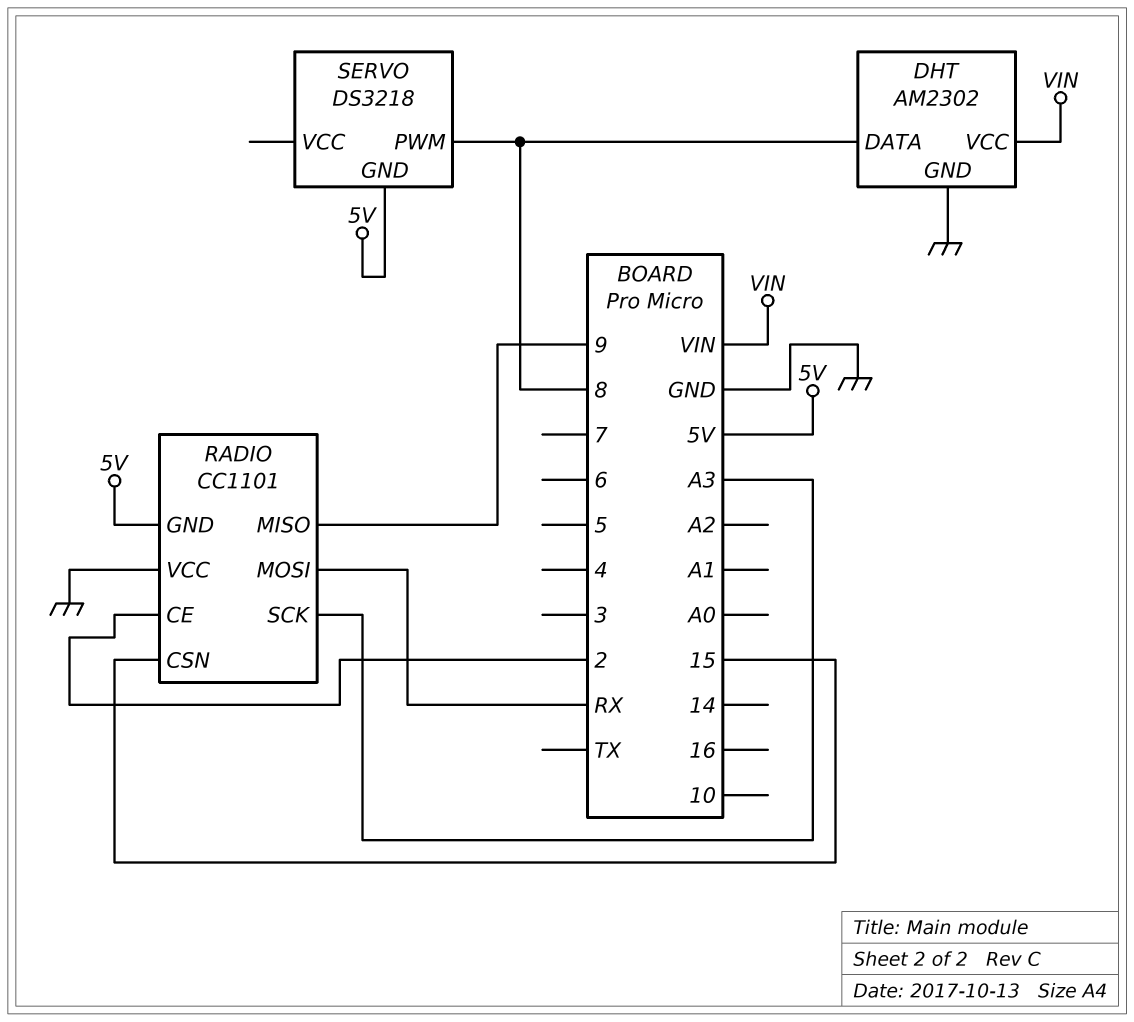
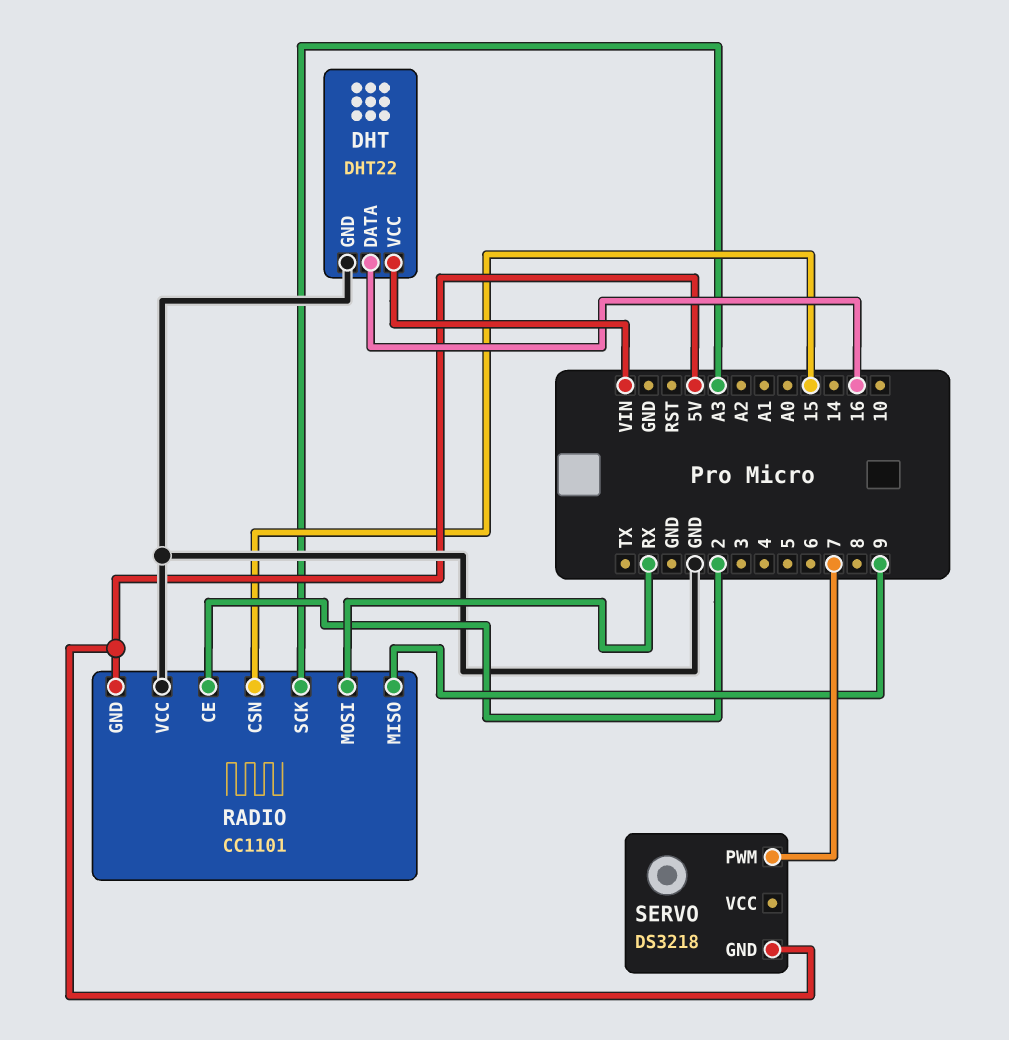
DHT: AM2302 -> DHT22
DHT pin DATA: 8 -> 16
SERVO pin PWM: 8 -> 7

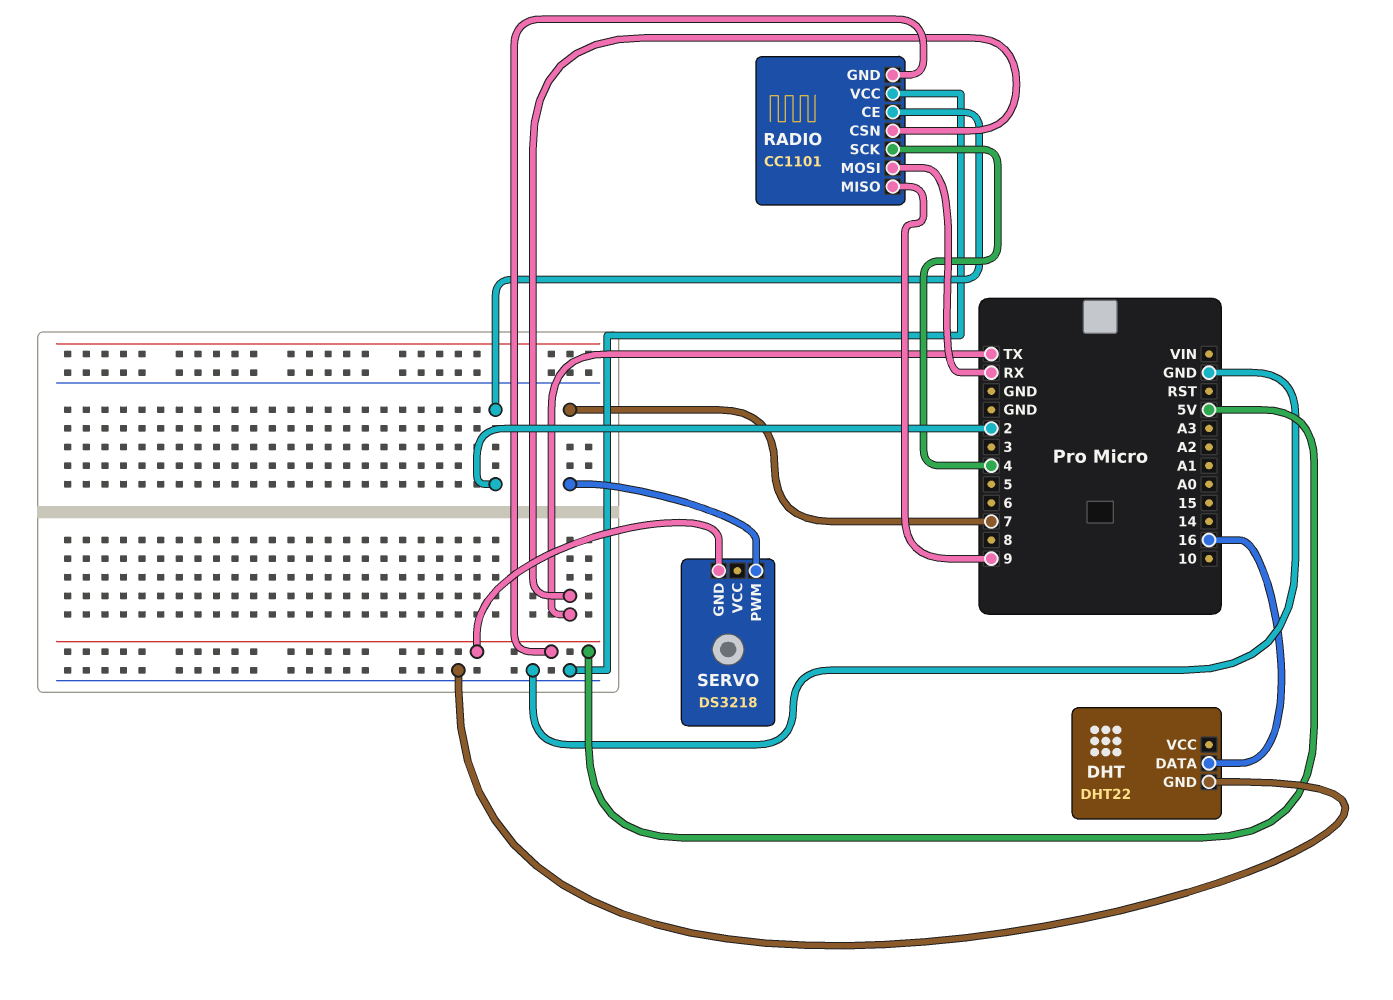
DHT pin VCC: VIN -> none
RADIO pin CSN: 15 -> TX
RADIO pin SCK: A3 -> 4

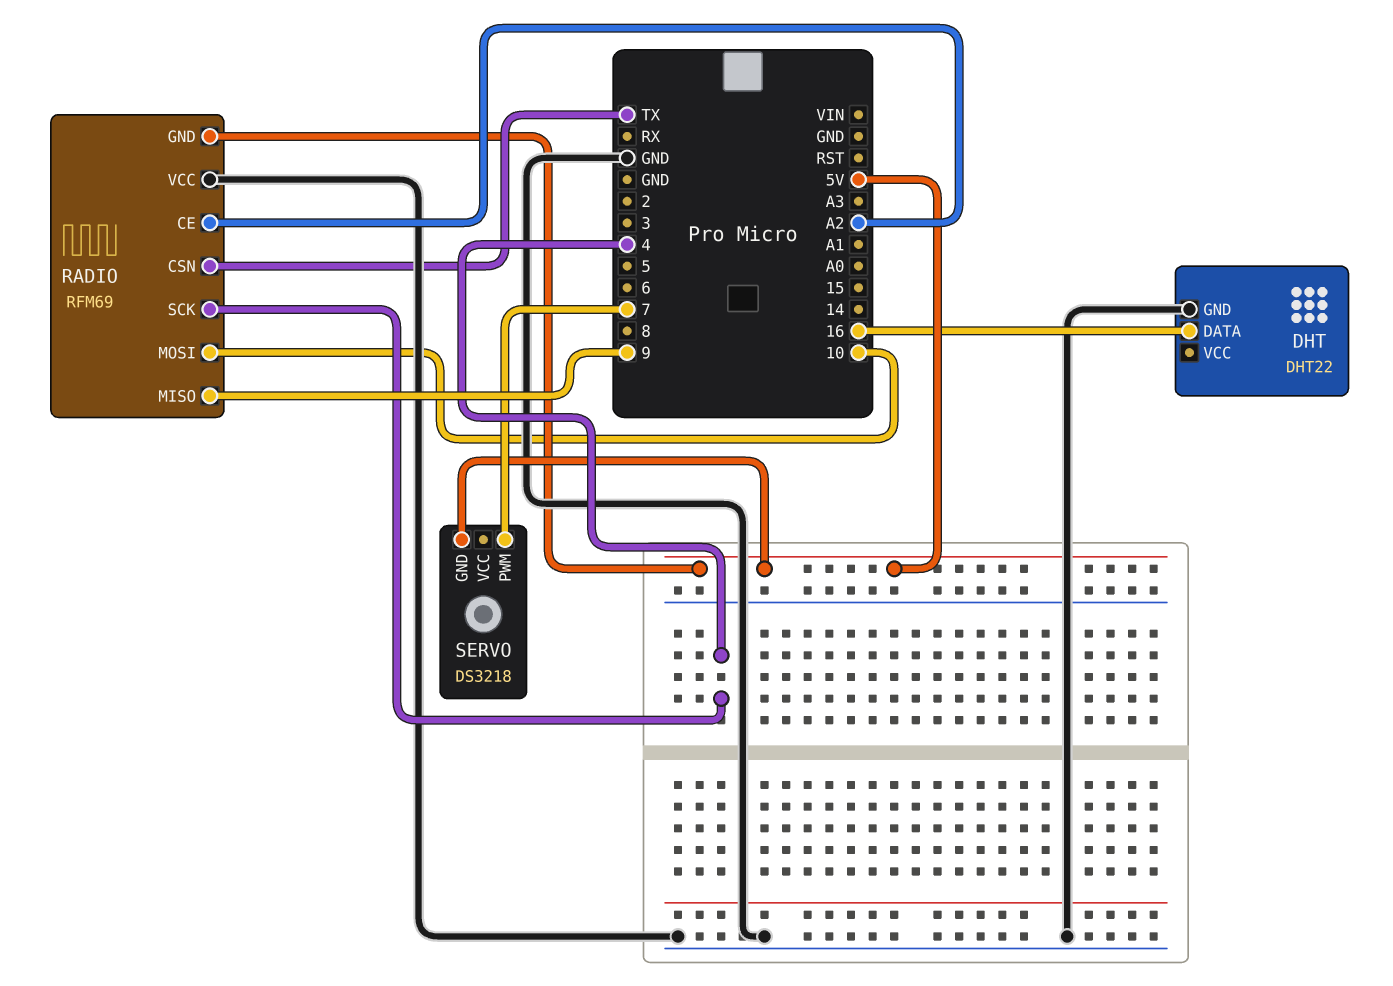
RADIO: CC1101 -> RFM69
RADIO pin CE: 2 -> A2
RADIO pin MOSI: RX -> 10

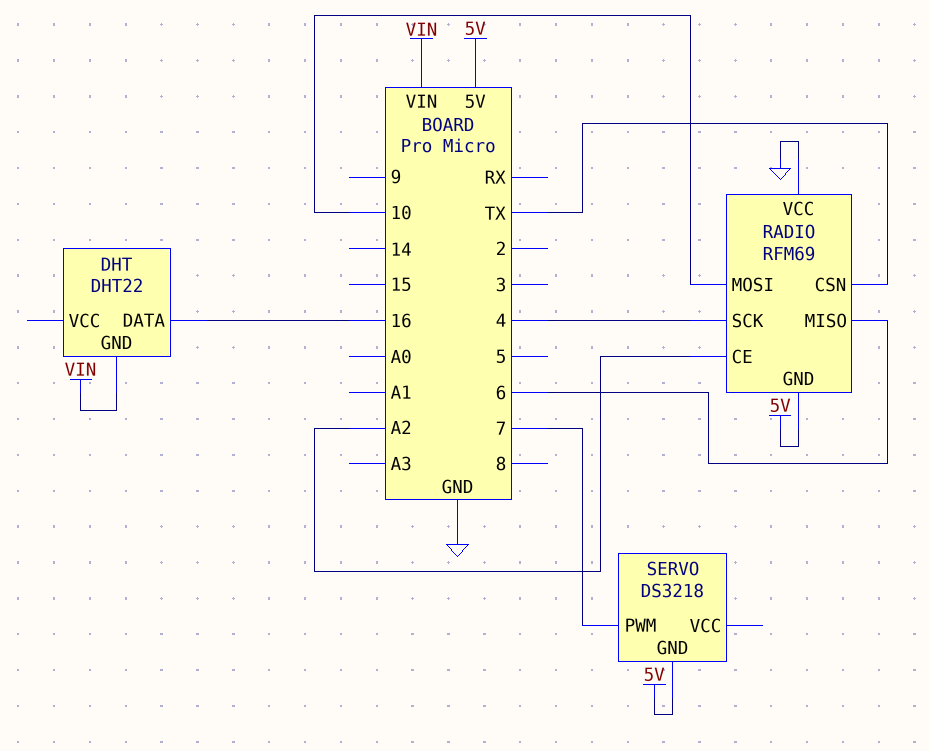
DHT pin GND: GND -> VIN
RADIO pin MISO: 9 -> 6

